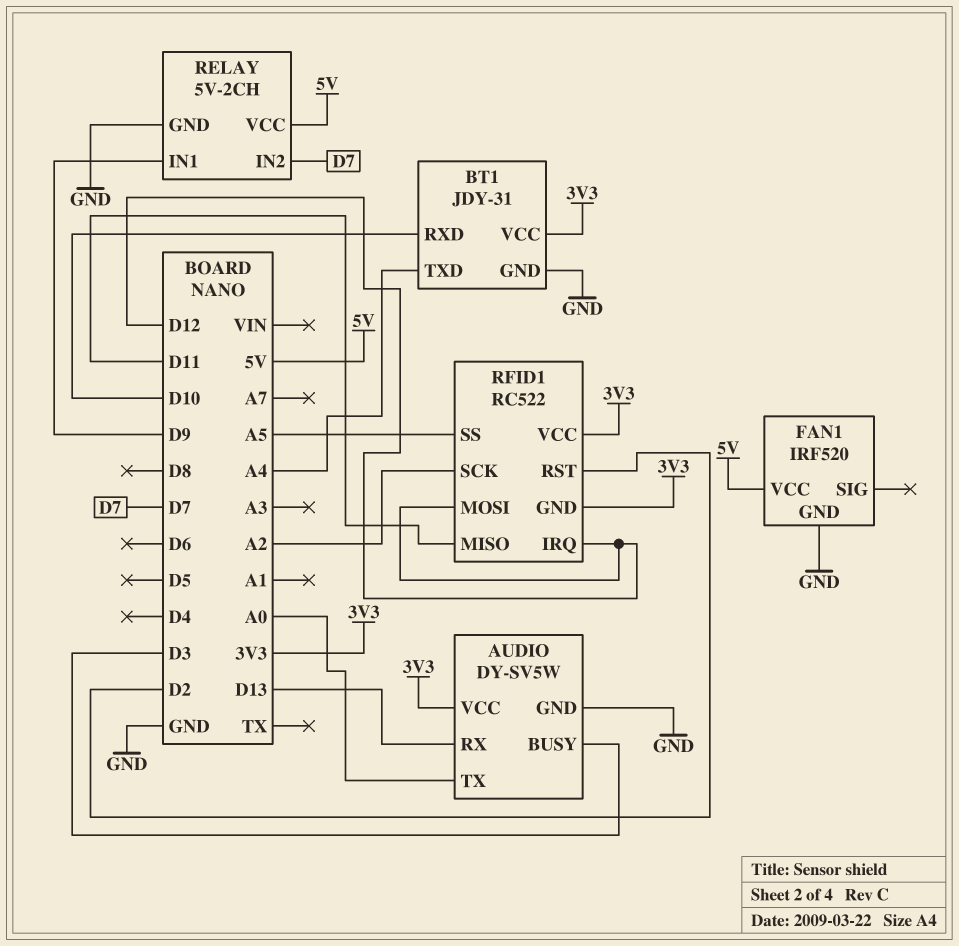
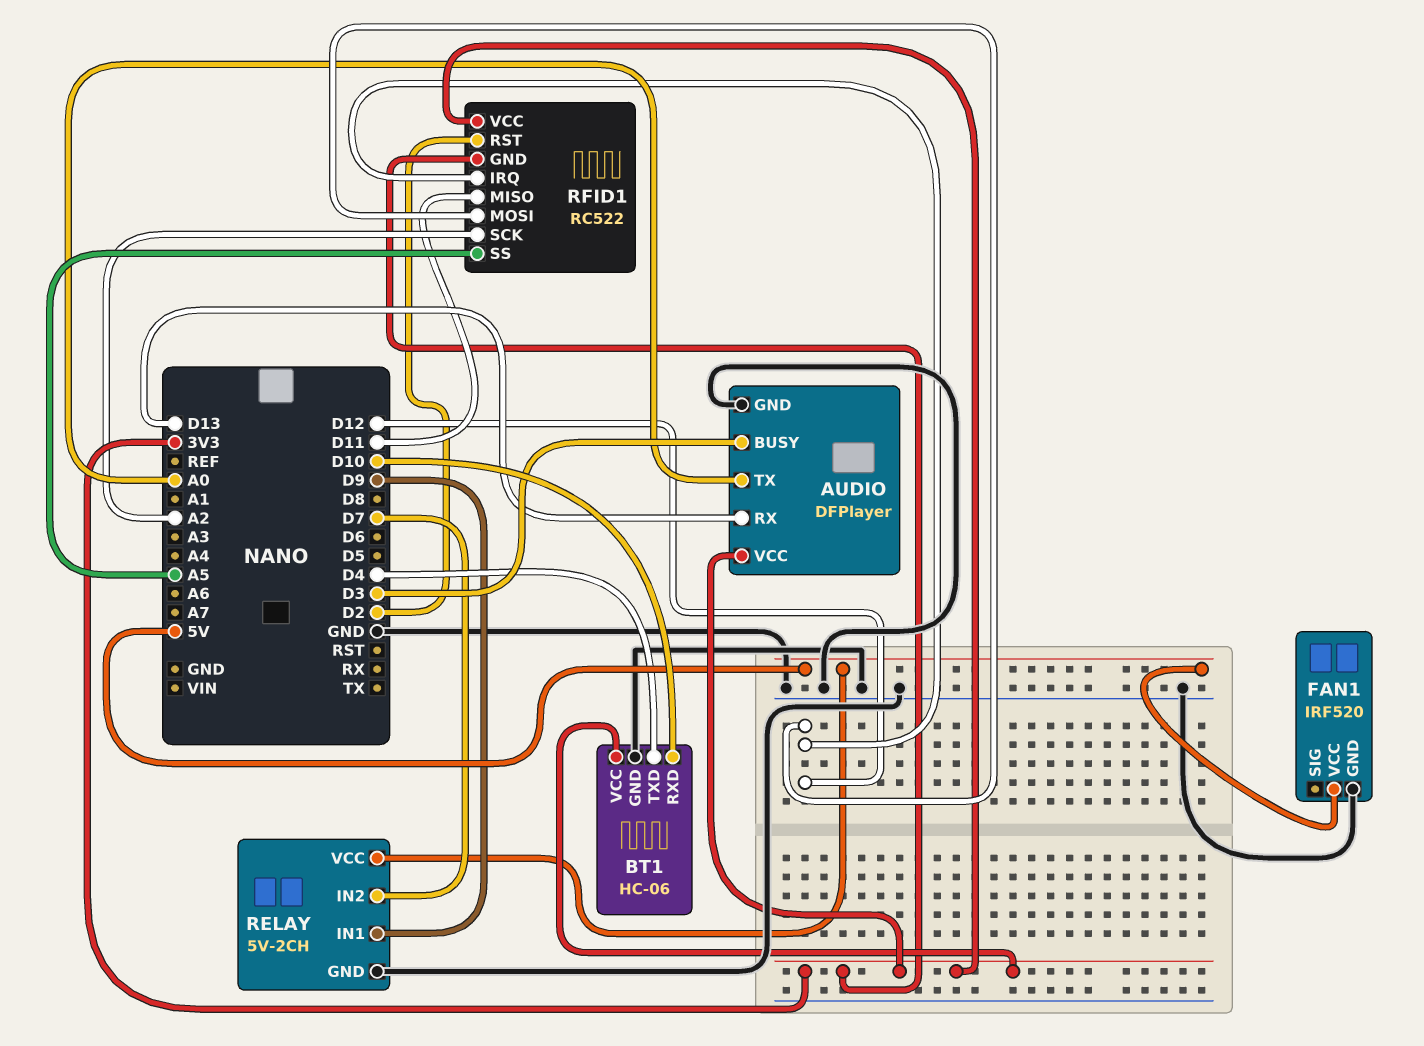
AUDIO: DY-SV5W -> DFPlayer
BT1: JDY-31 -> HC-06
BT1 pin TXD: A4 -> D4

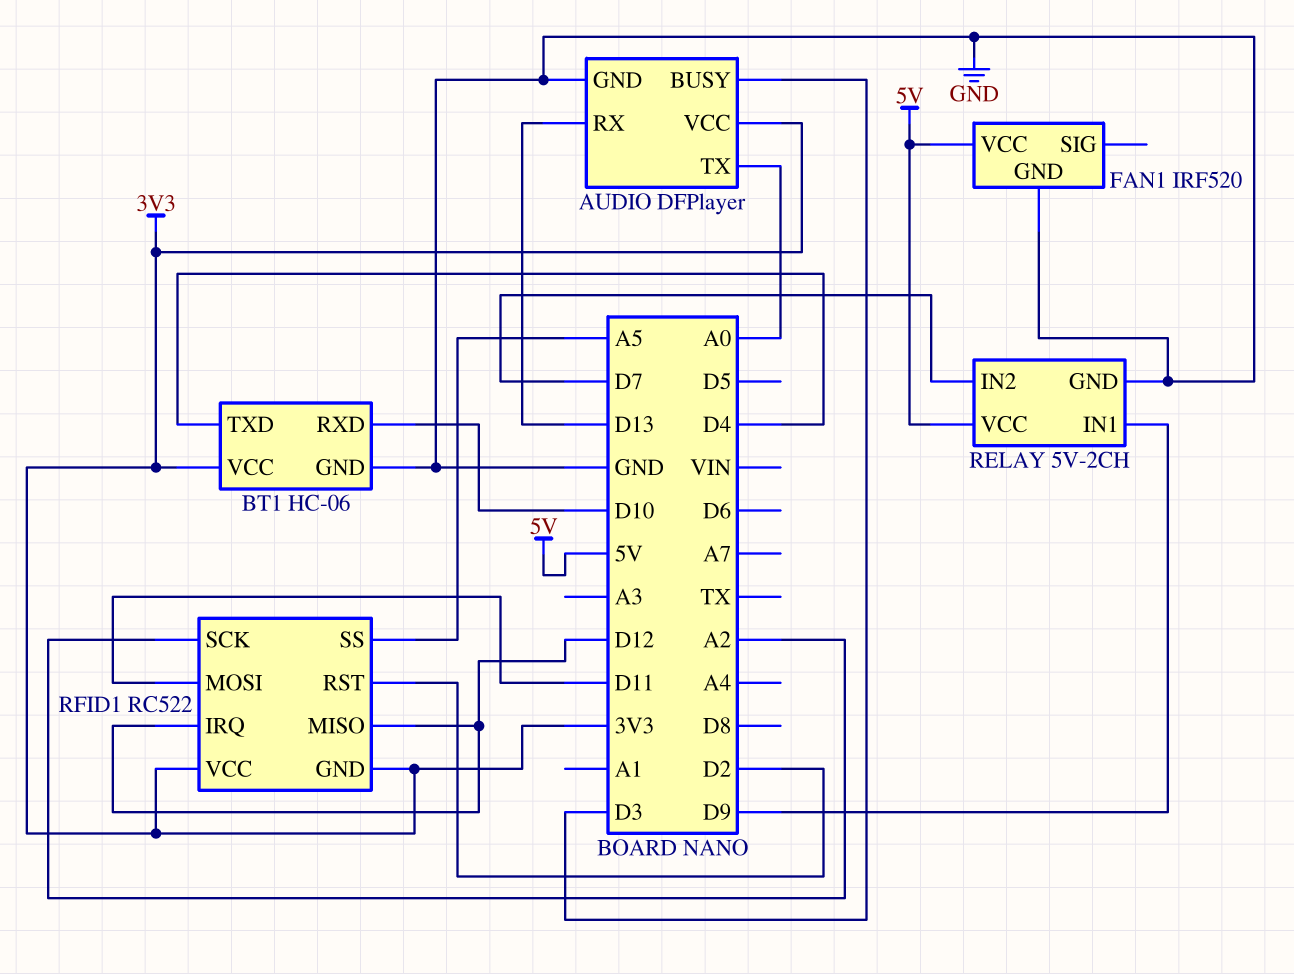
RFID1 pin MISO: D11 -> D12
RFID1 pin MOSI: D12 -> D11

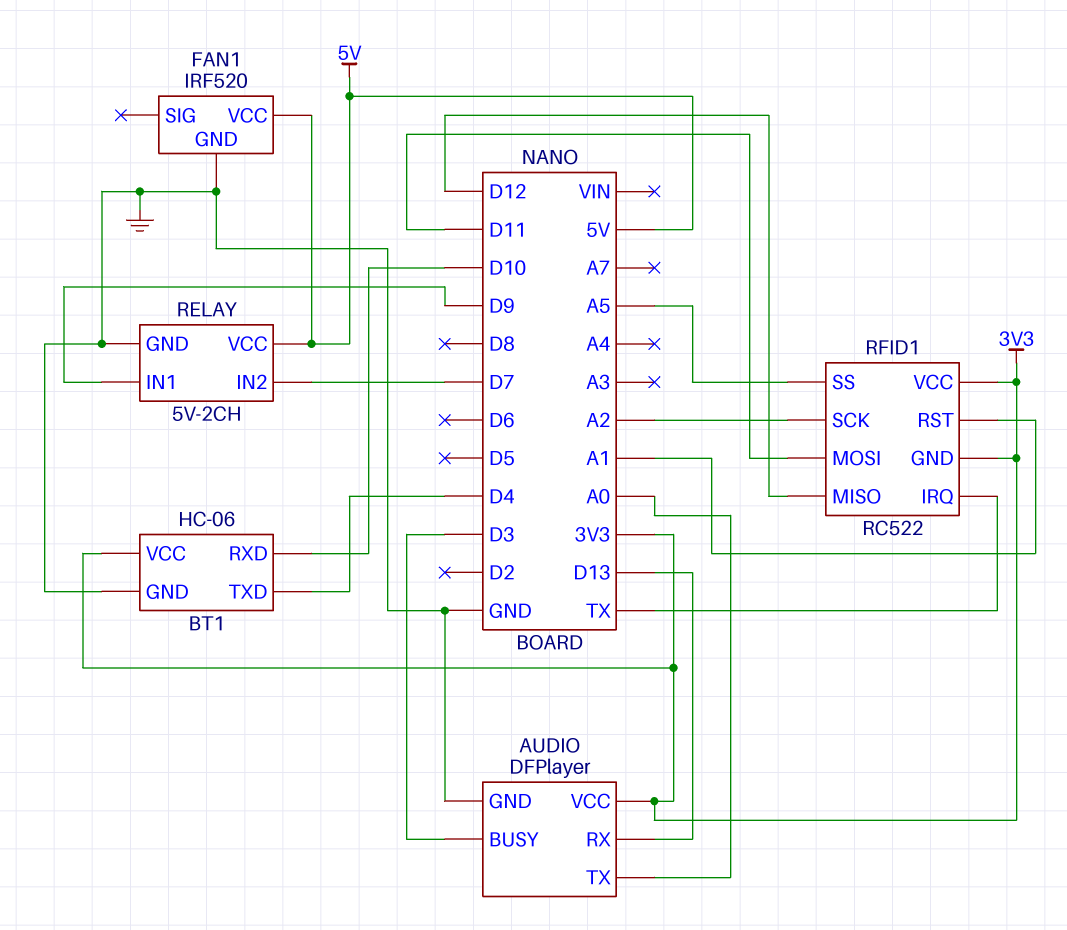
RFID1 pin IRQ: D12 -> TX
RFID1 pin RST: D2 -> A1

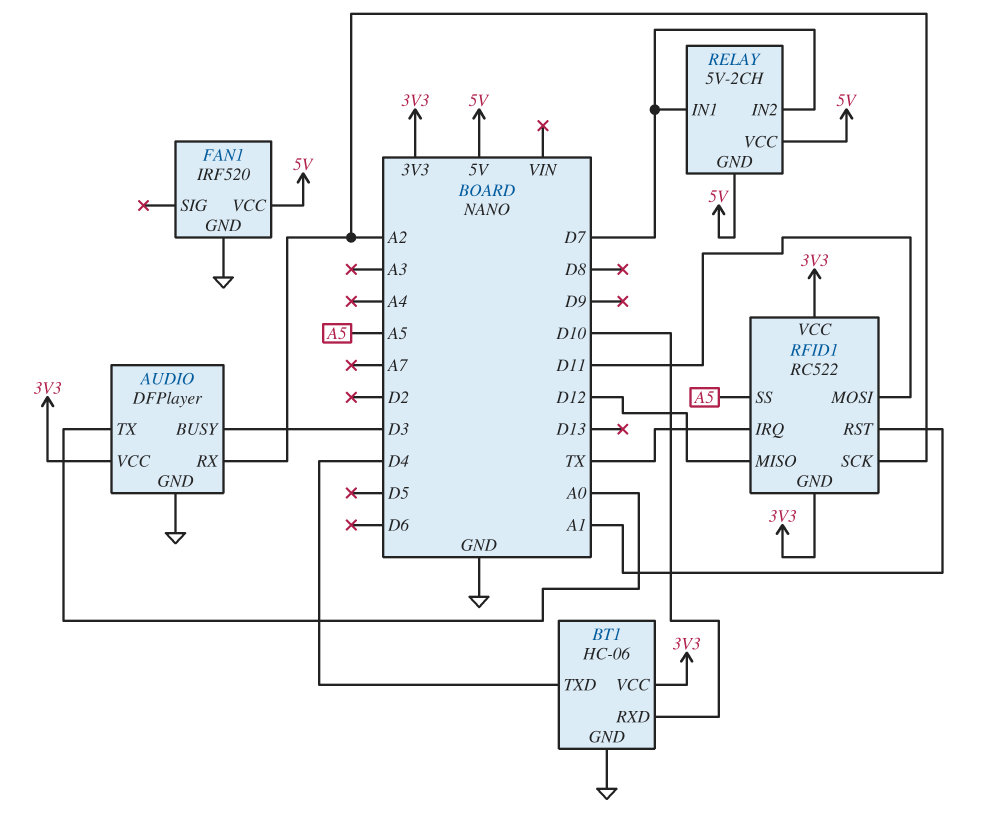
AUDIO pin RX: D13 -> A2
RELAY pin GND: GND -> 5V
RELAY pin IN1: D9 -> D7

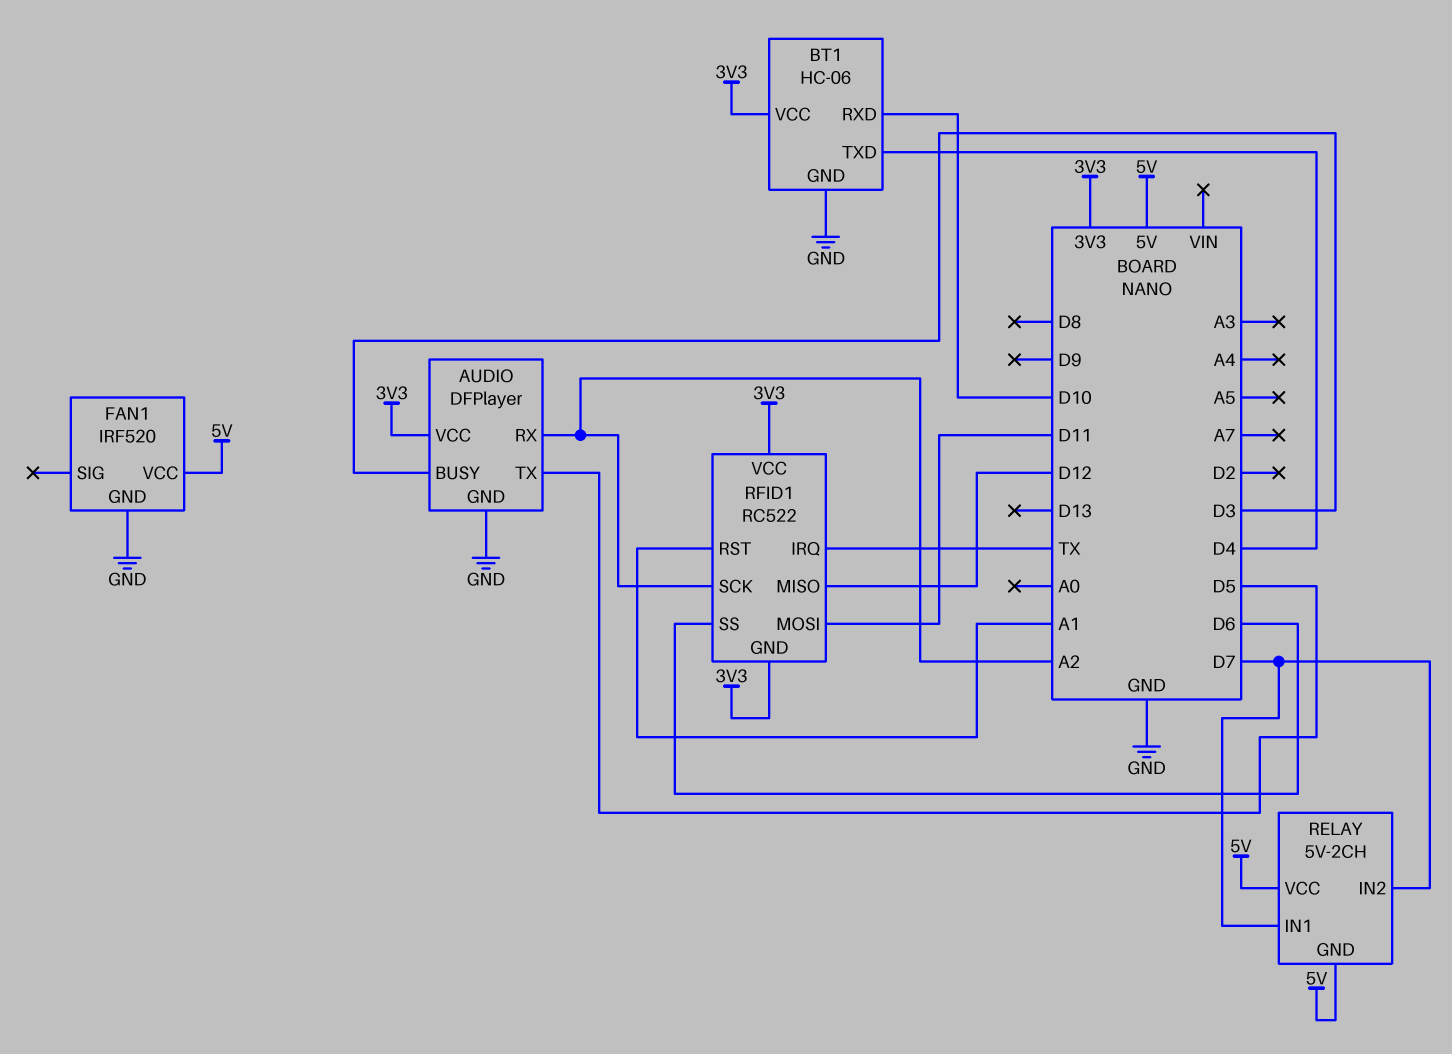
AUDIO pin TX: A0 -> D5
RFID1 pin SS: A5 -> D6

